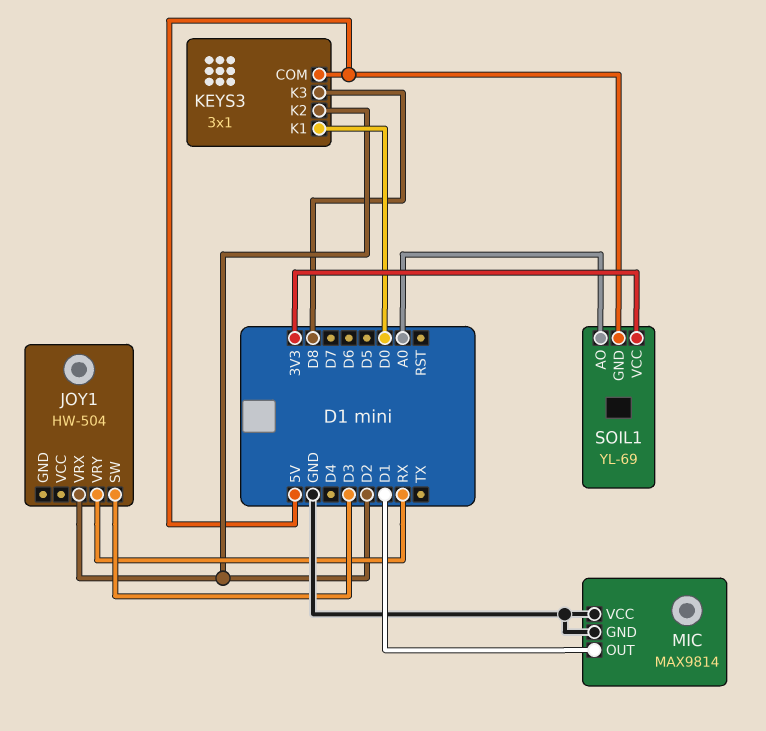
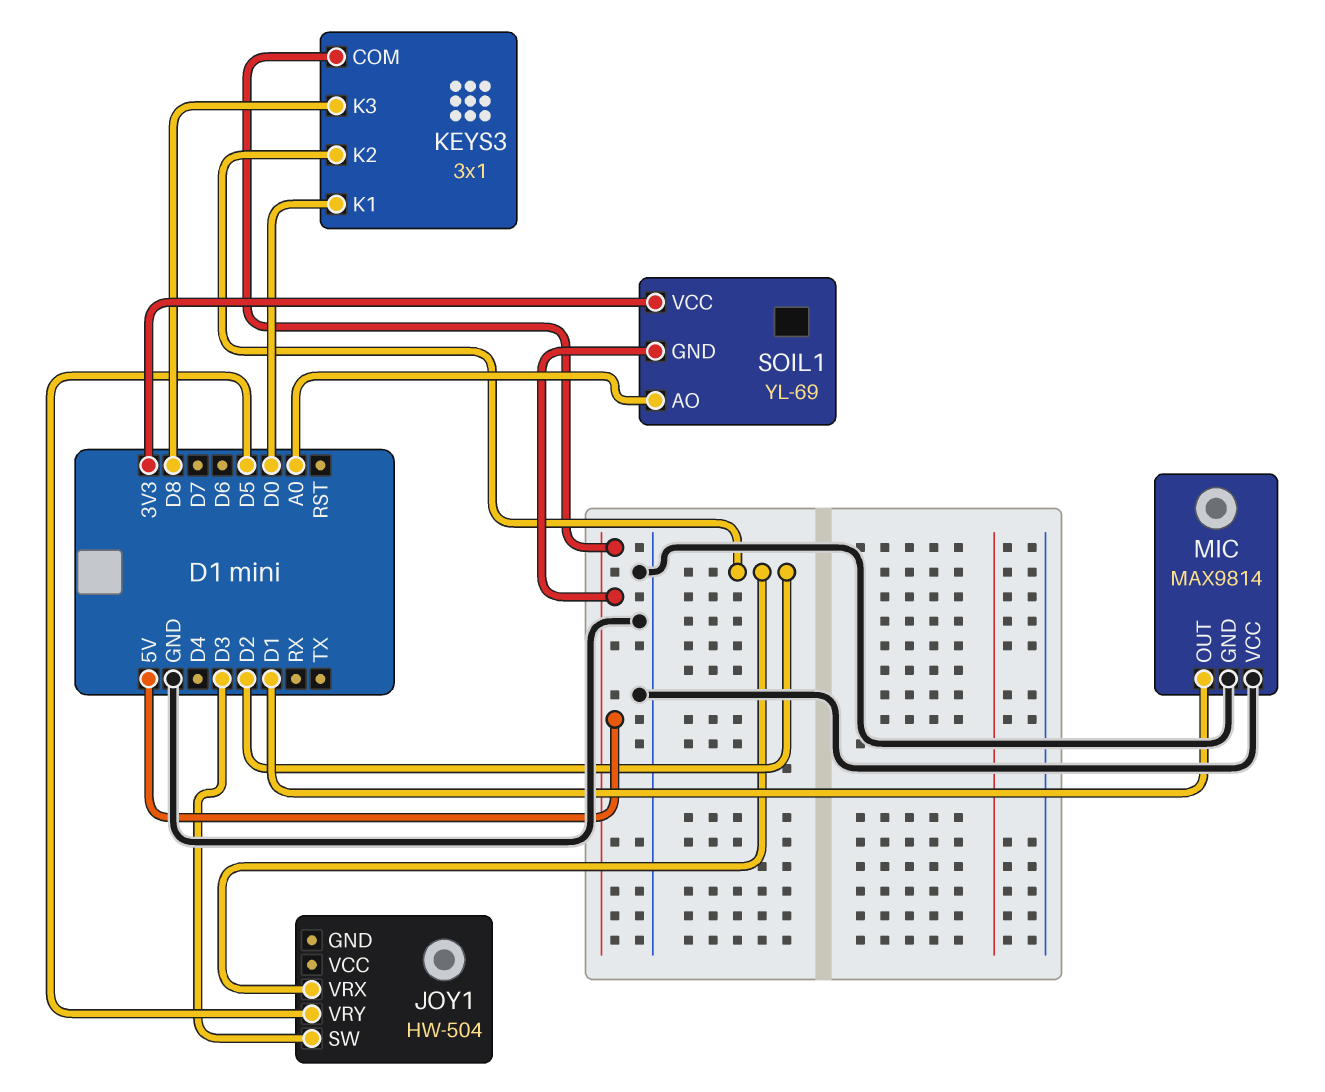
JOY1 pin VRY: RX -> D5

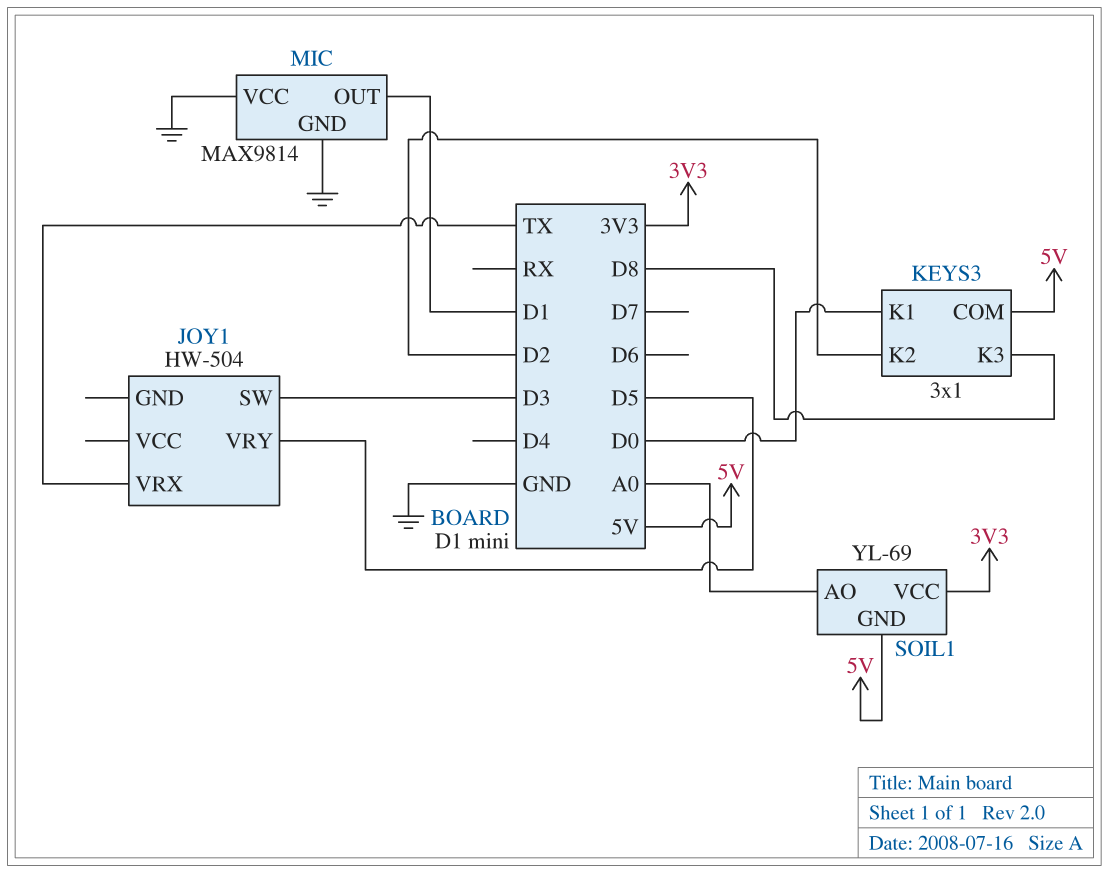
JOY1 pin VRX: D2 -> TX

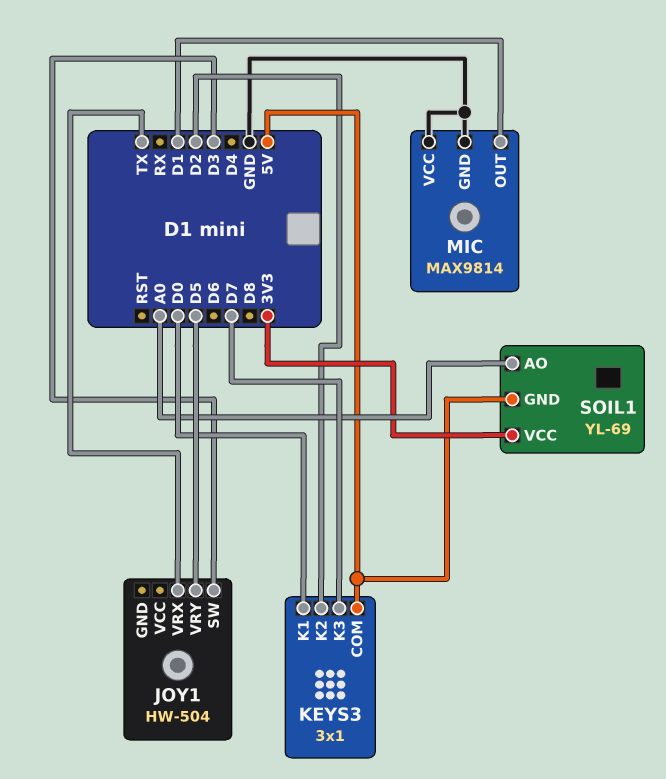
KEYS3 pin K3: D8 -> D7

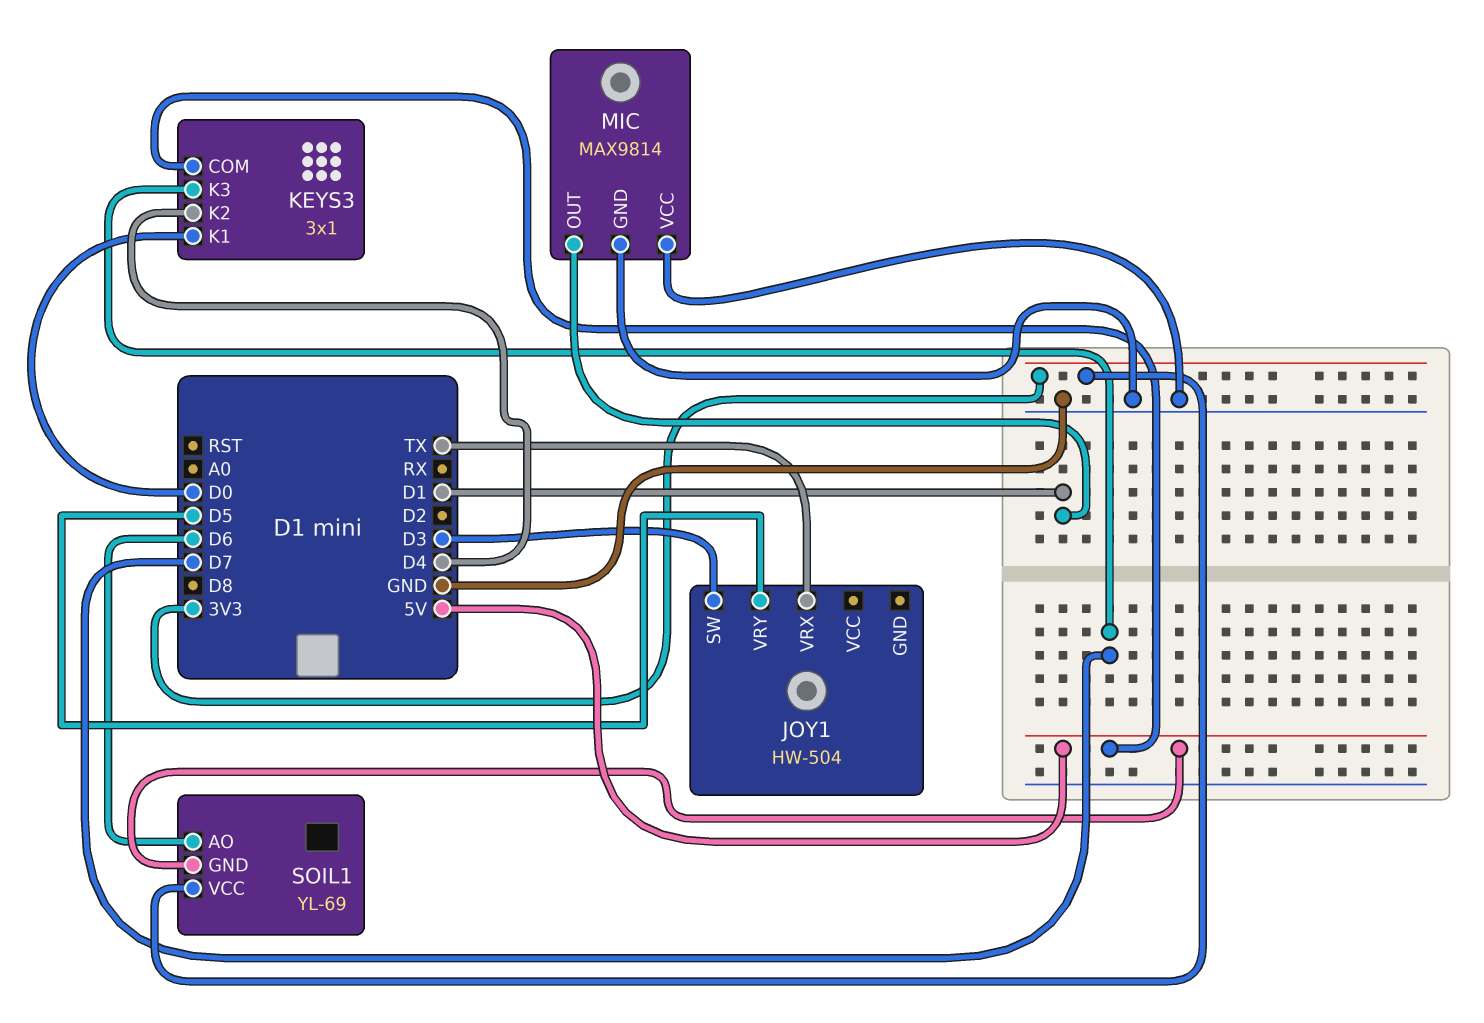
KEYS3 pin K2: D2 -> D4
SOIL1 pin AO: A0 -> D6

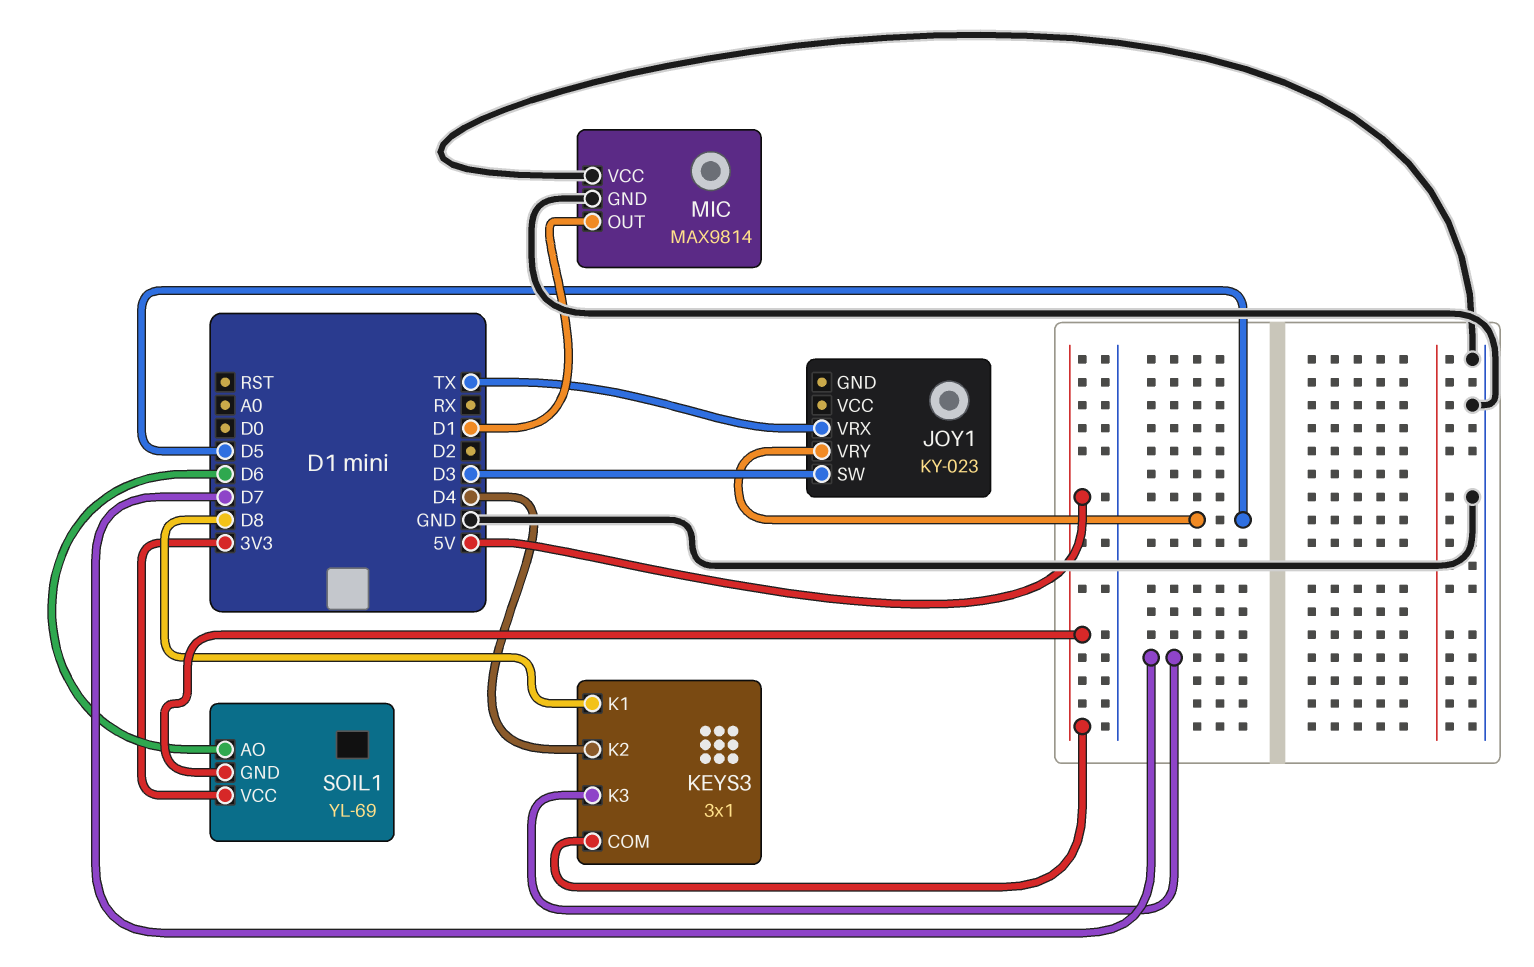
JOY1: HW-504 -> KY-023
KEYS3 pin K1: D0 -> D8

